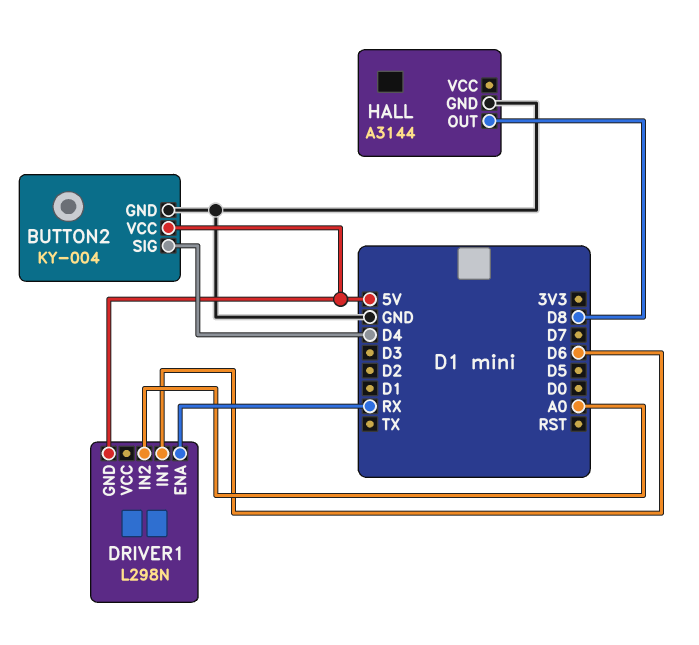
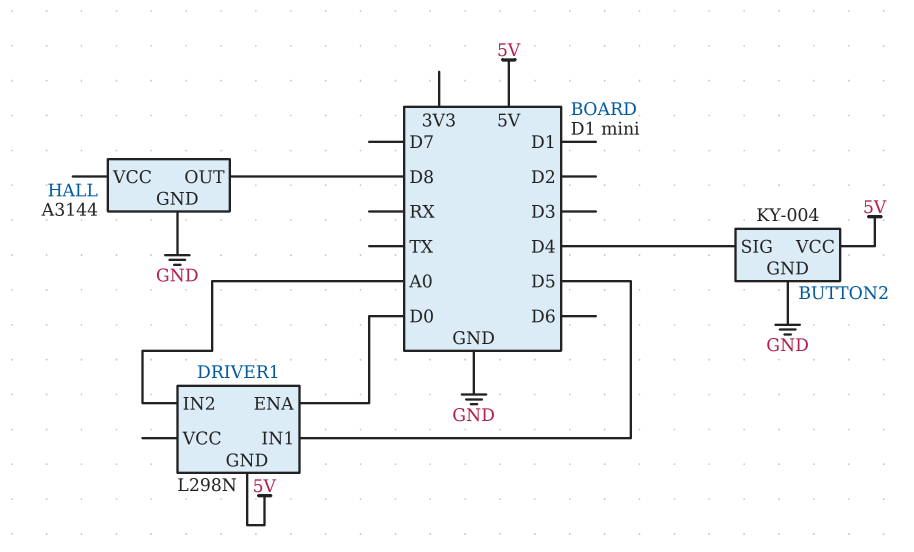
DRIVER1 pin ENA: RX -> D0
DRIVER1 pin IN1: D6 -> D5

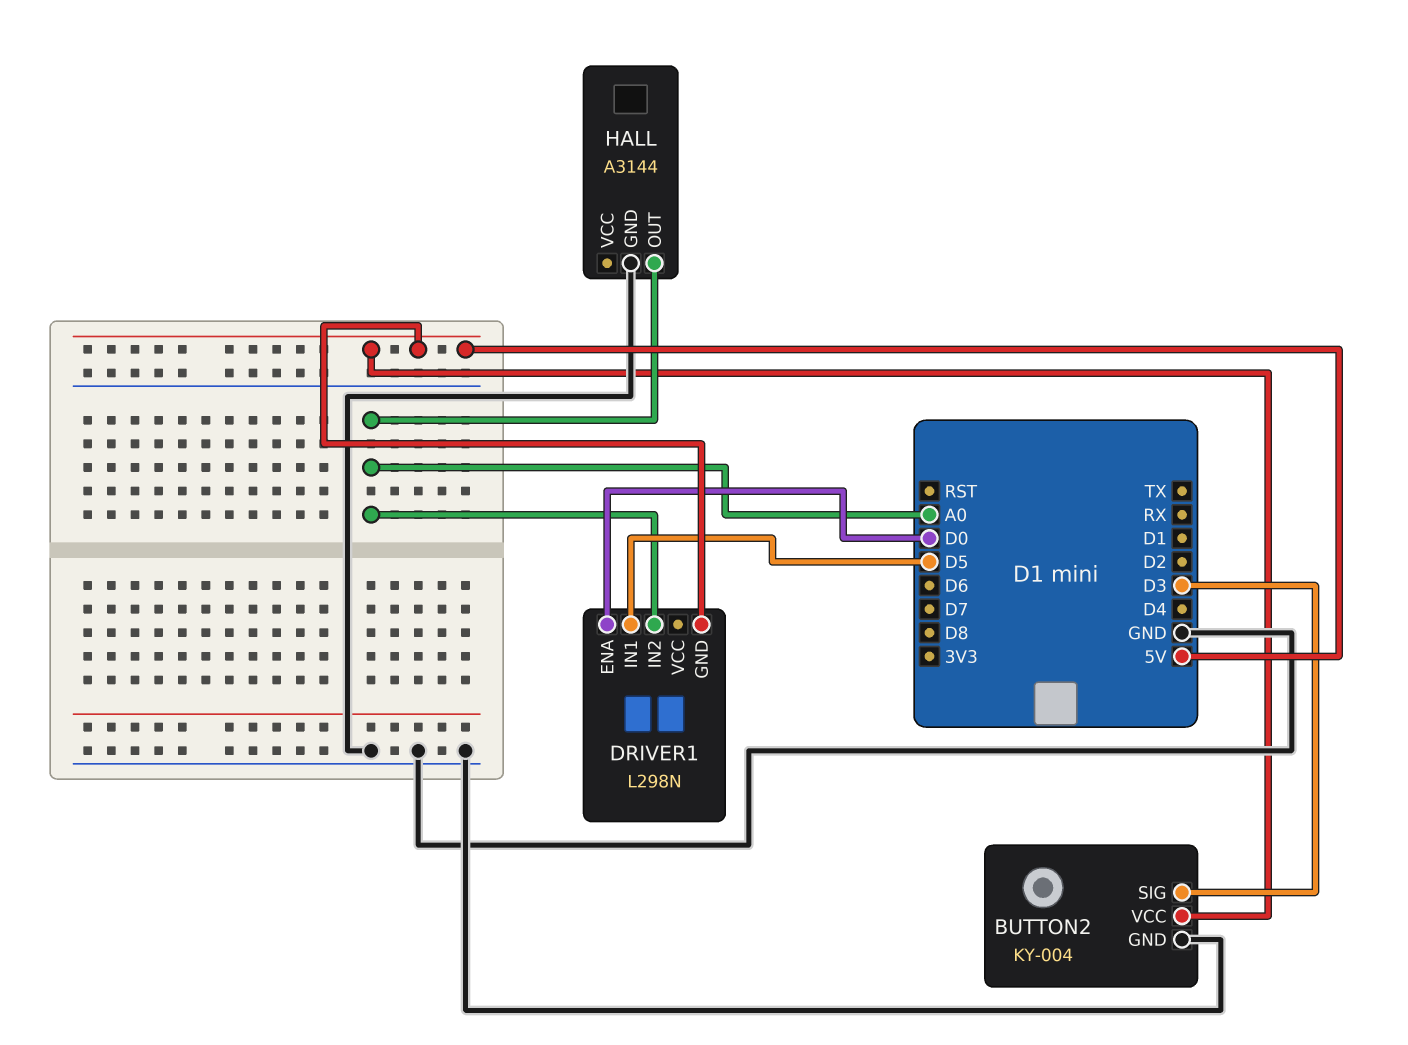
BUTTON2 pin SIG: D4 -> D3
HALL pin OUT: D8 -> A0

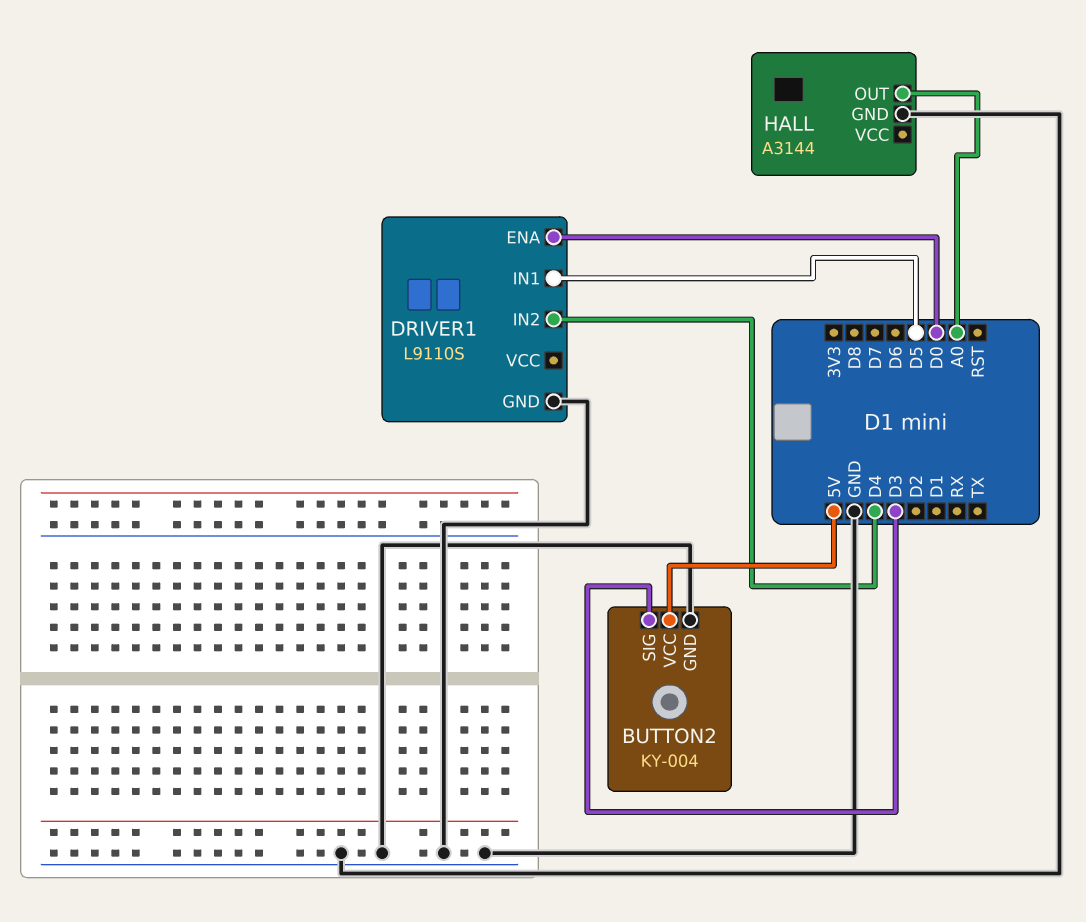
DRIVER1: L298N -> L9110S
DRIVER1 pin GND: 5V -> GND
DRIVER1 pin IN2: A0 -> D4

